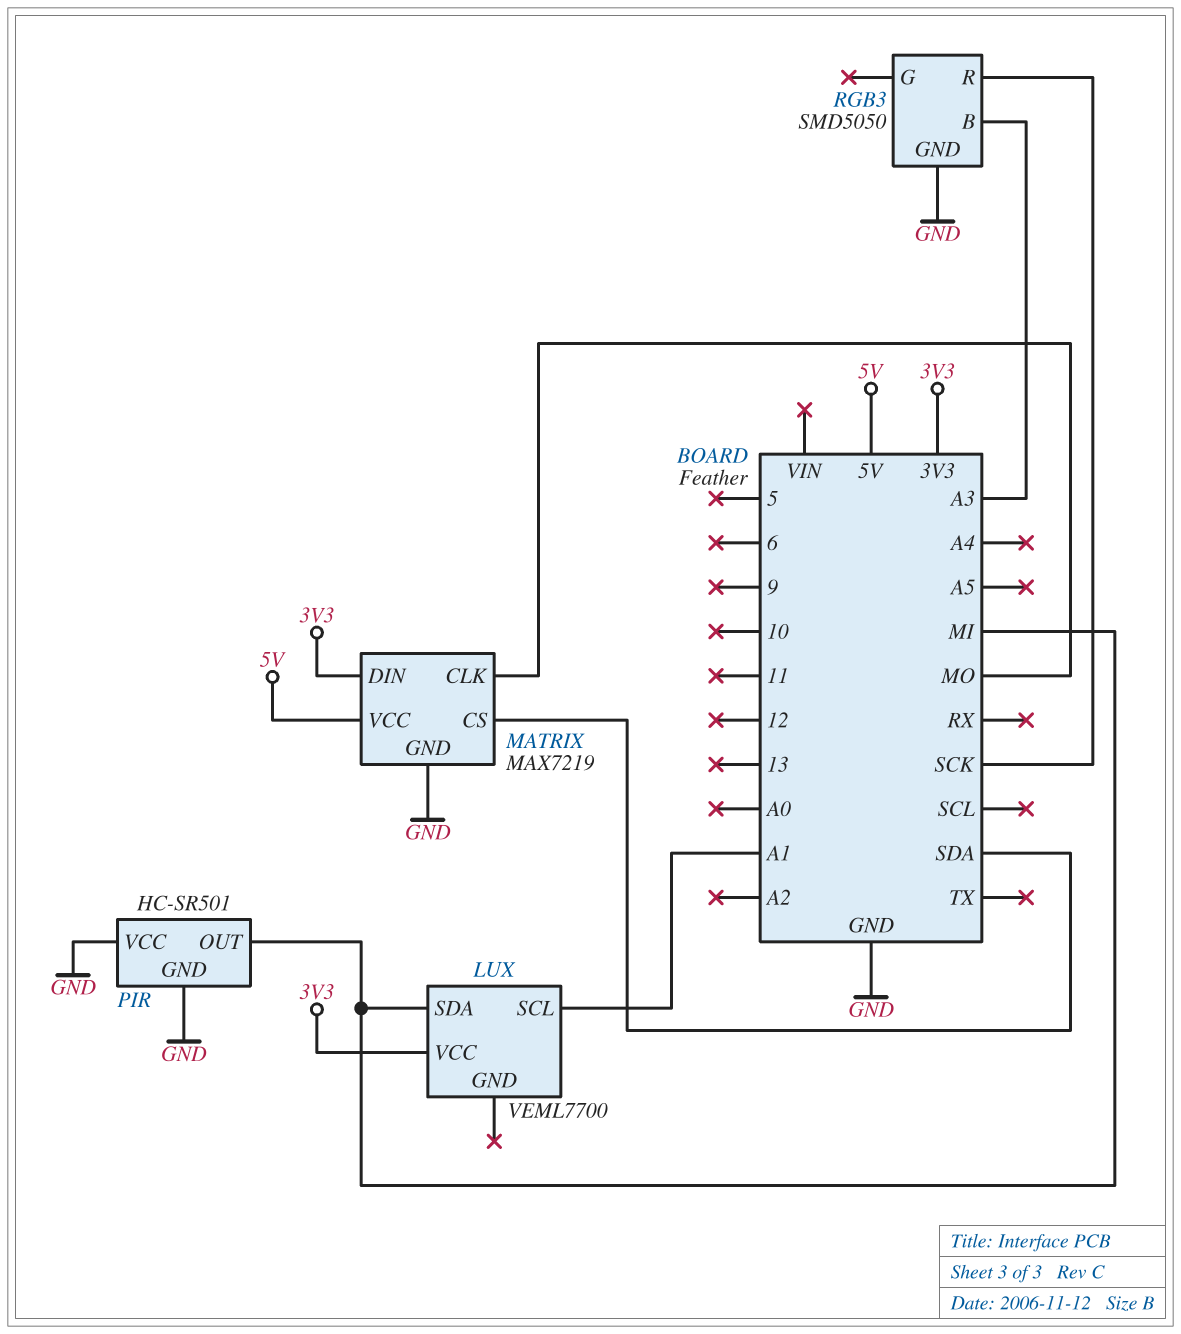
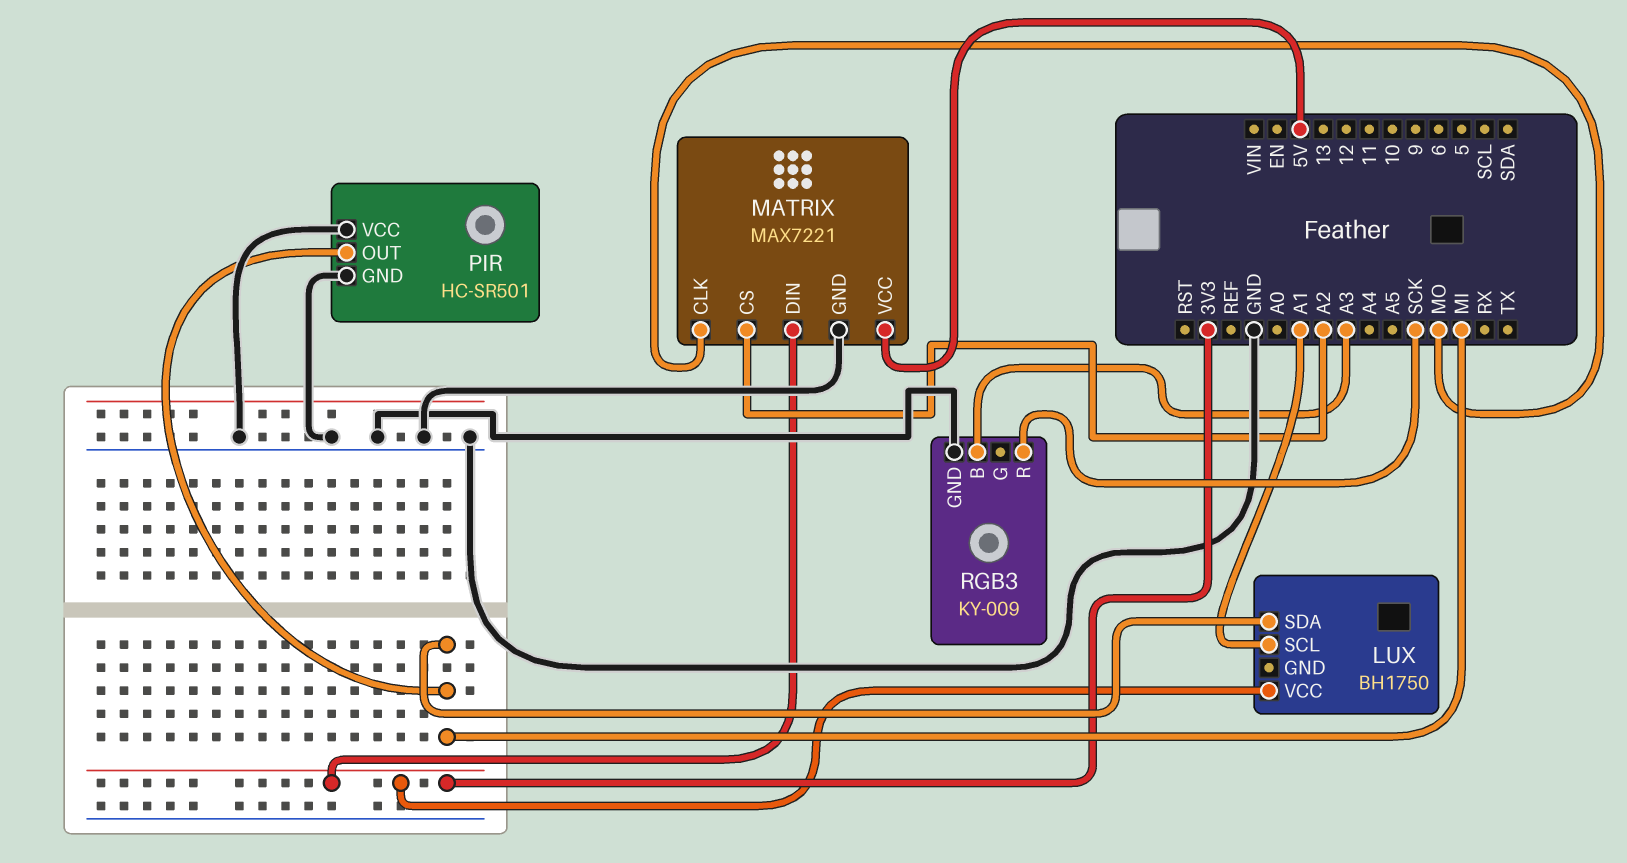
LUX: VEML7700 -> BH1750
MATRIX: MAX7219 -> MAX7221
MATRIX pin CS: SDA -> A2
RGB3: SMD5050 -> KY-009

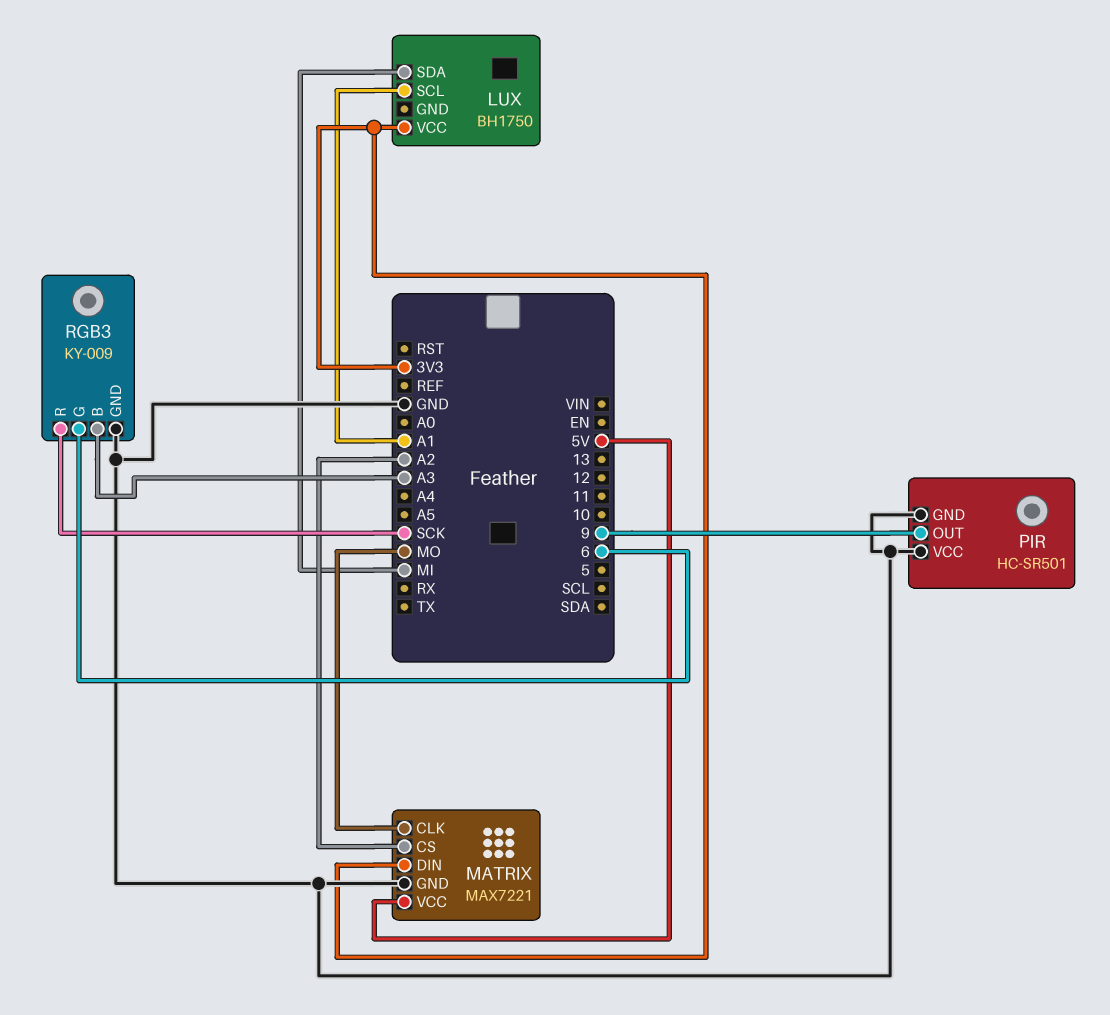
PIR pin OUT: MI -> 9
RGB3 pin G: none -> 6

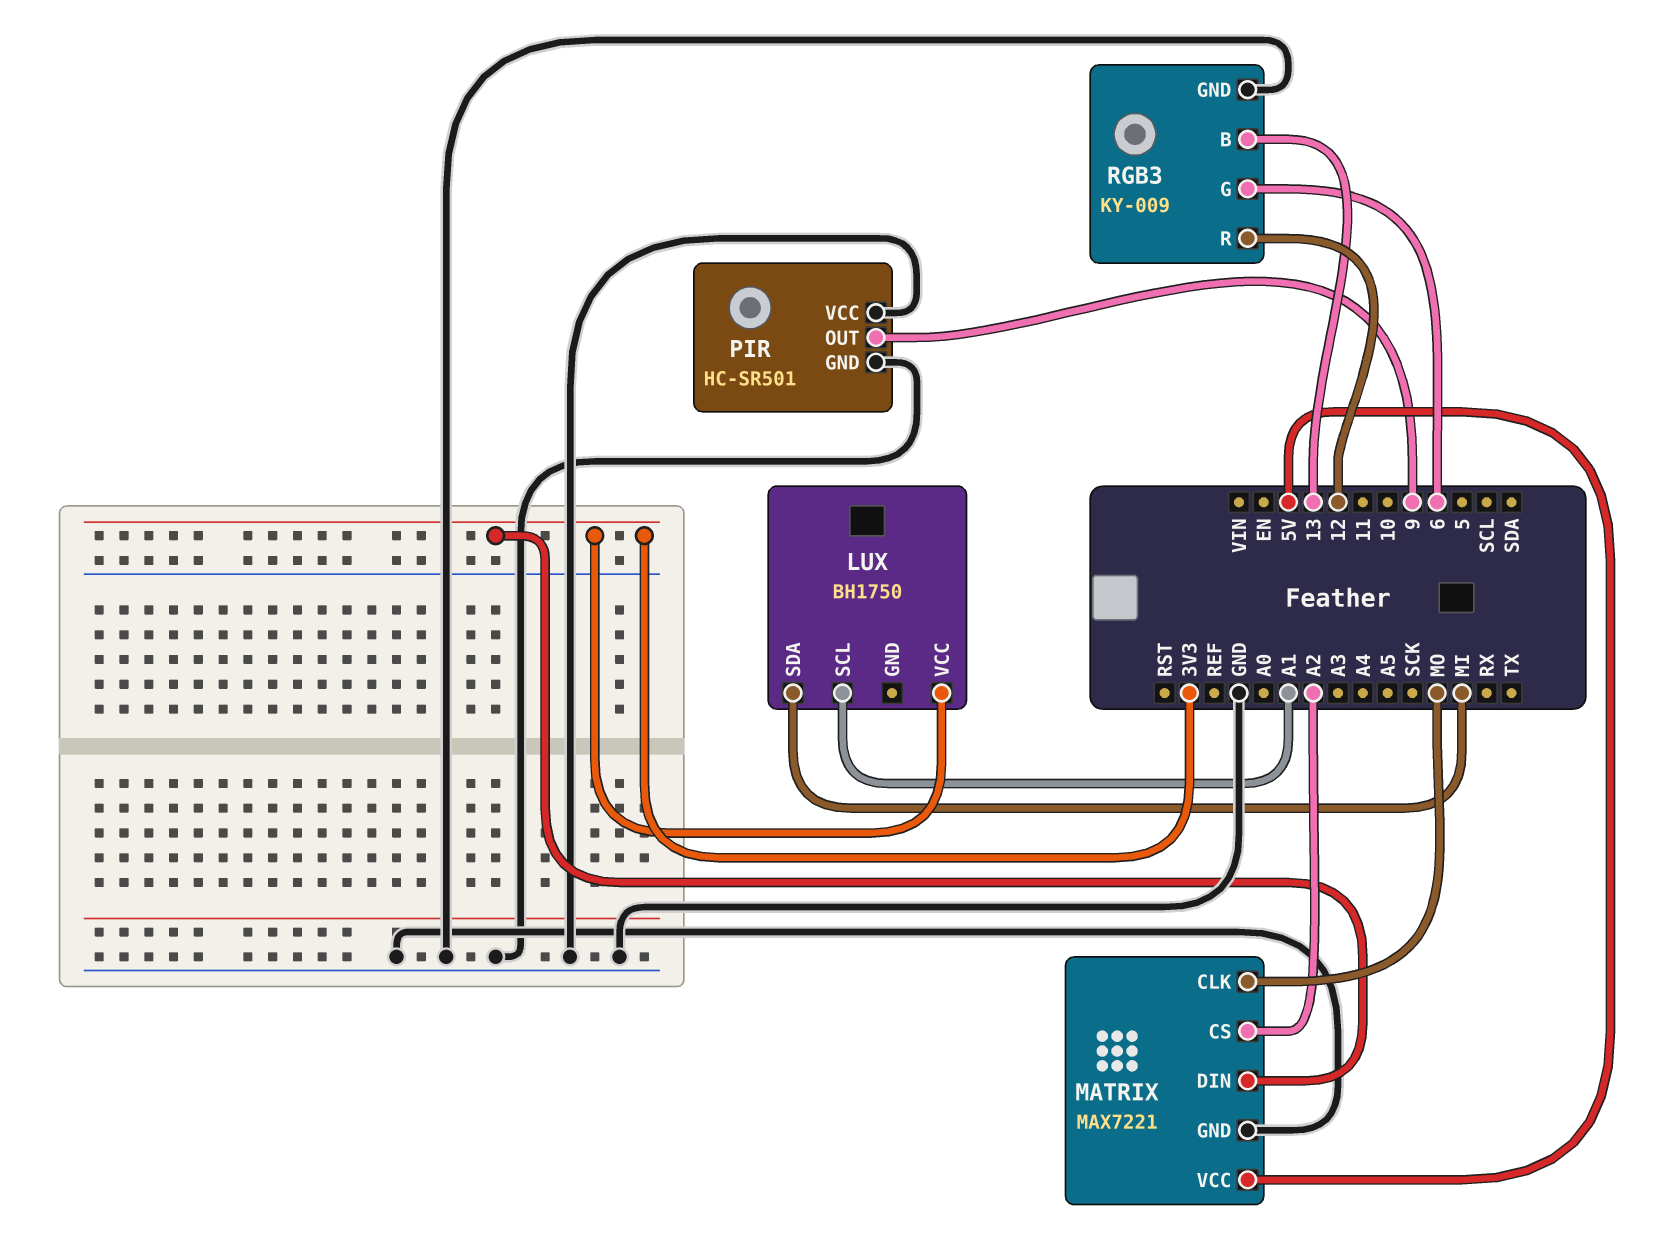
RGB3 pin B: A3 -> 13
RGB3 pin R: SCK -> 12

